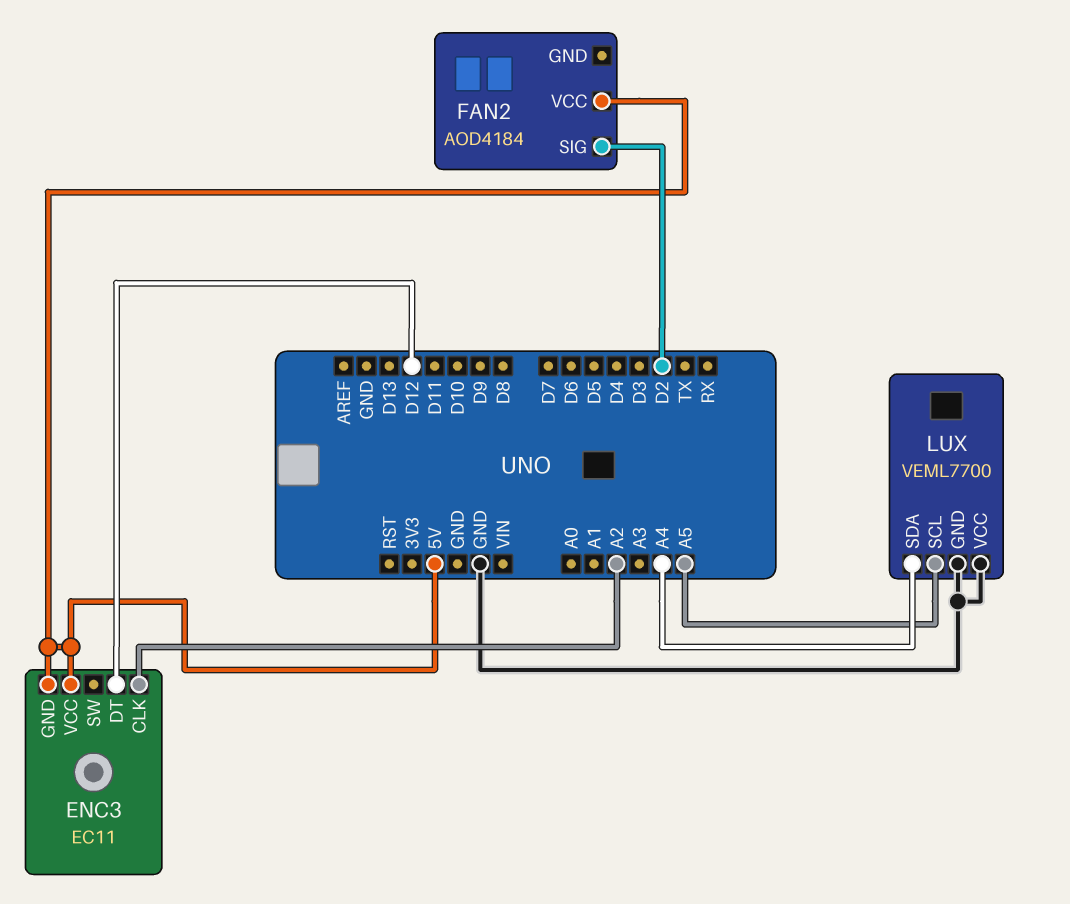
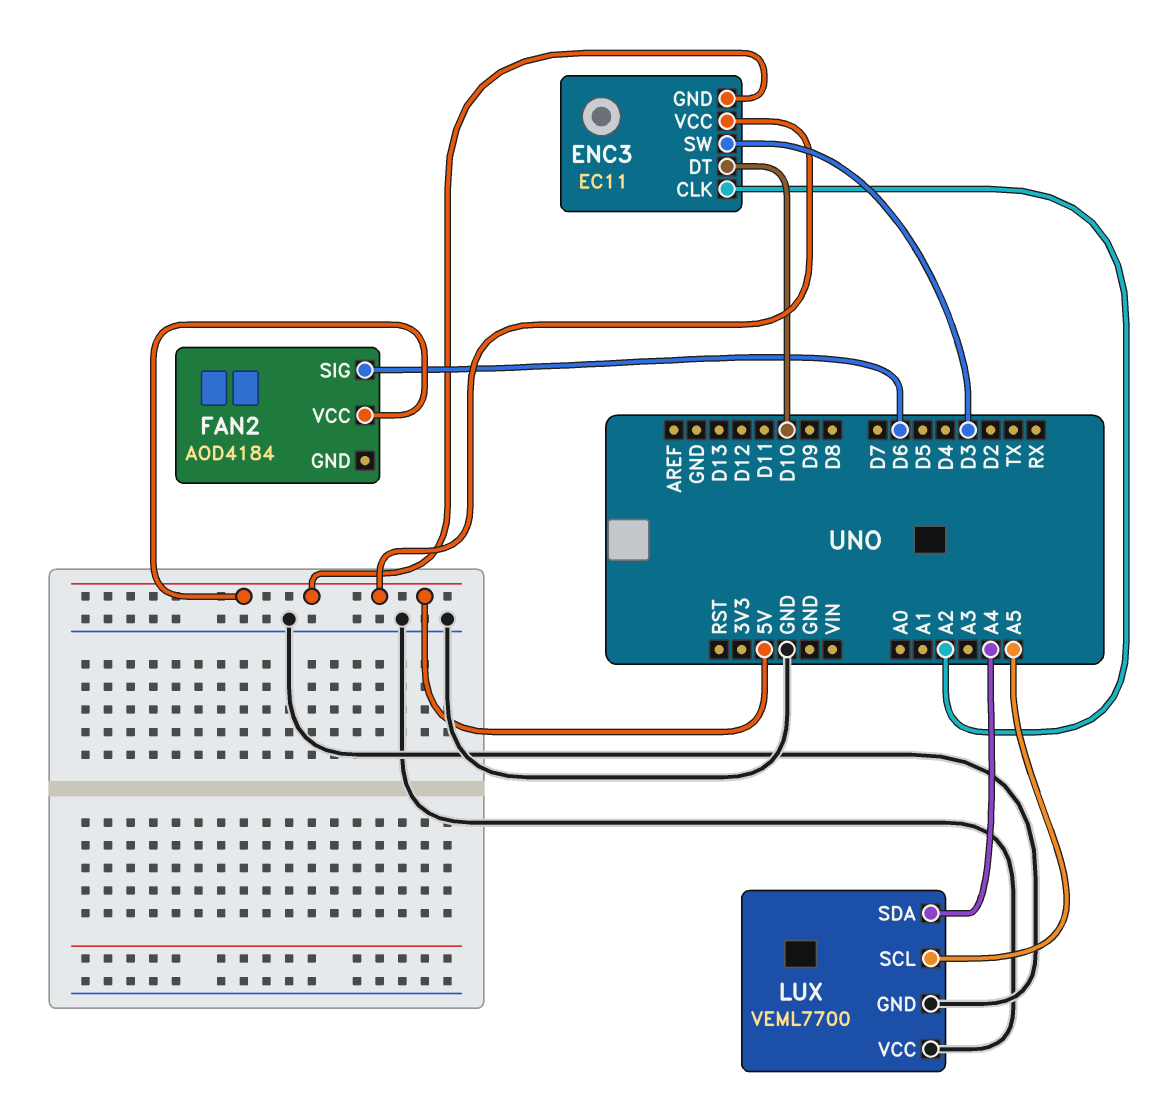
ENC3 pin DT: D12 -> D10
ENC3 pin SW: none -> D3
FAN2 pin SIG: D2 -> D6

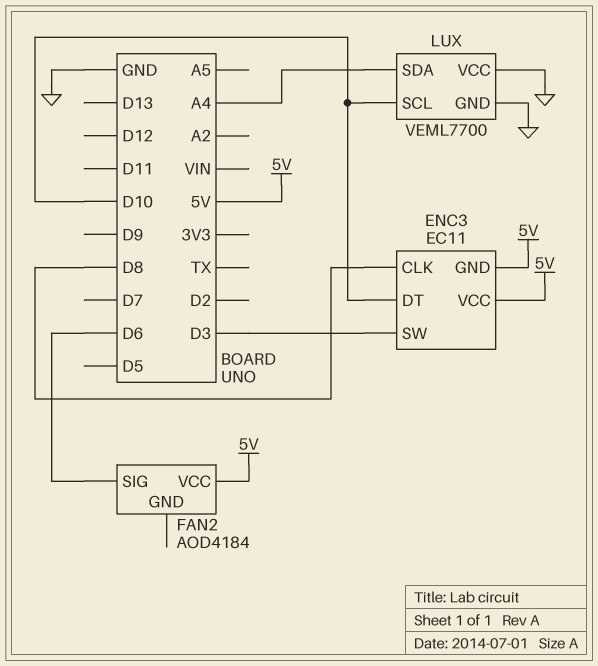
ENC3 pin CLK: A2 -> D8
LUX pin SCL: A5 -> D10

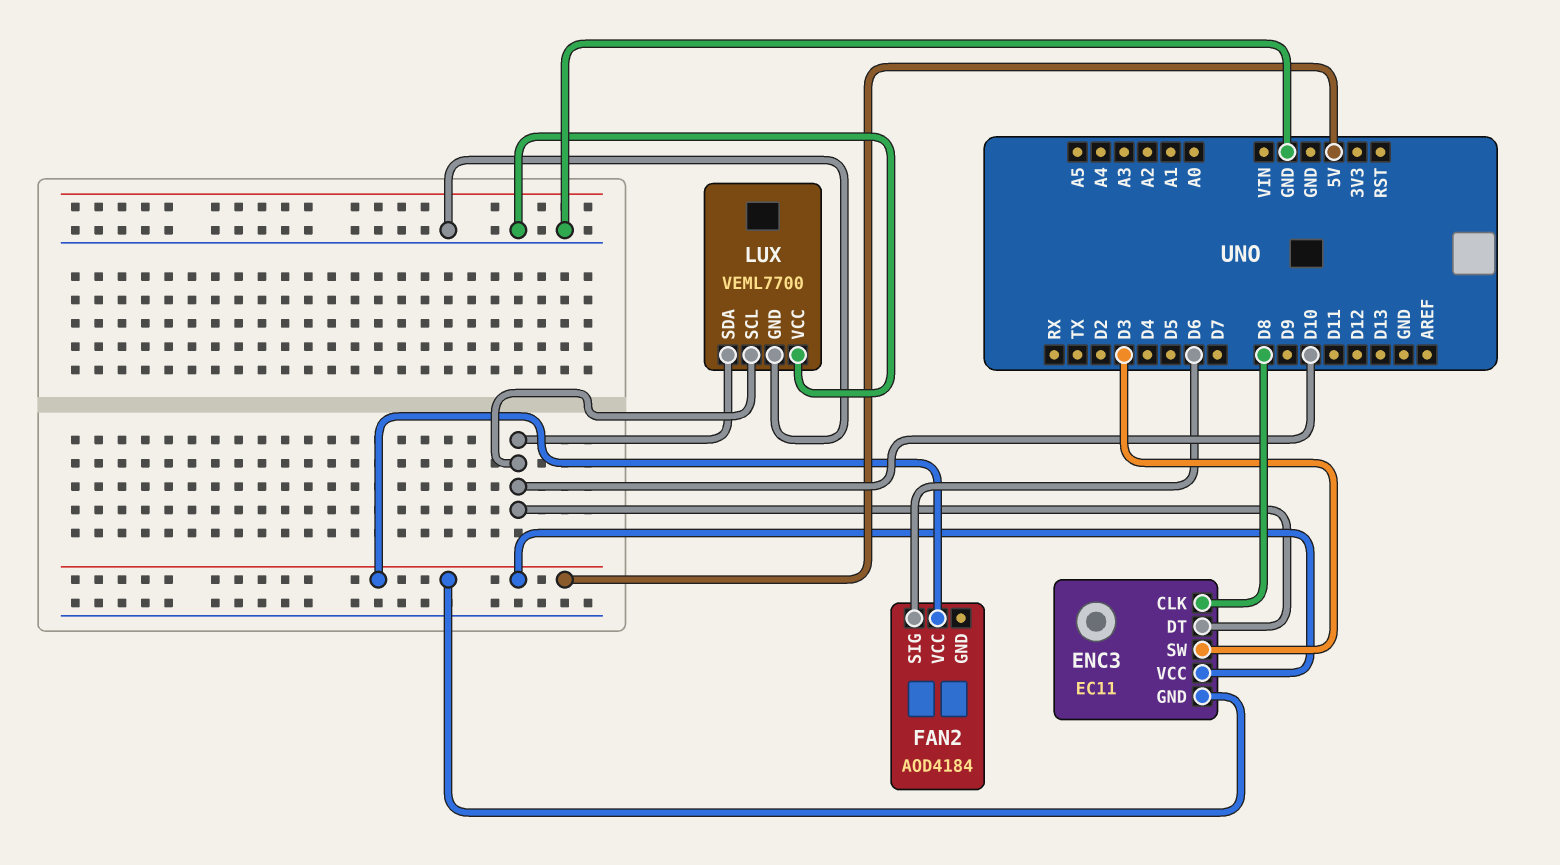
LUX pin SDA: A4 -> D10

